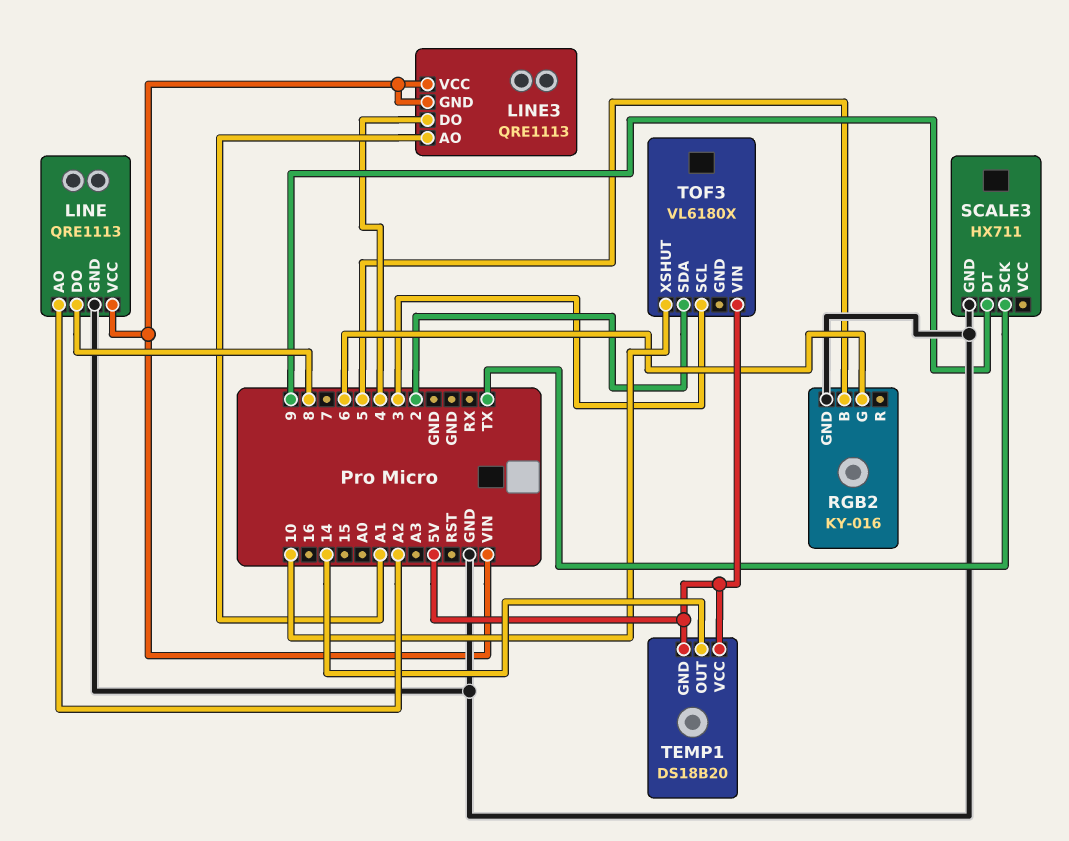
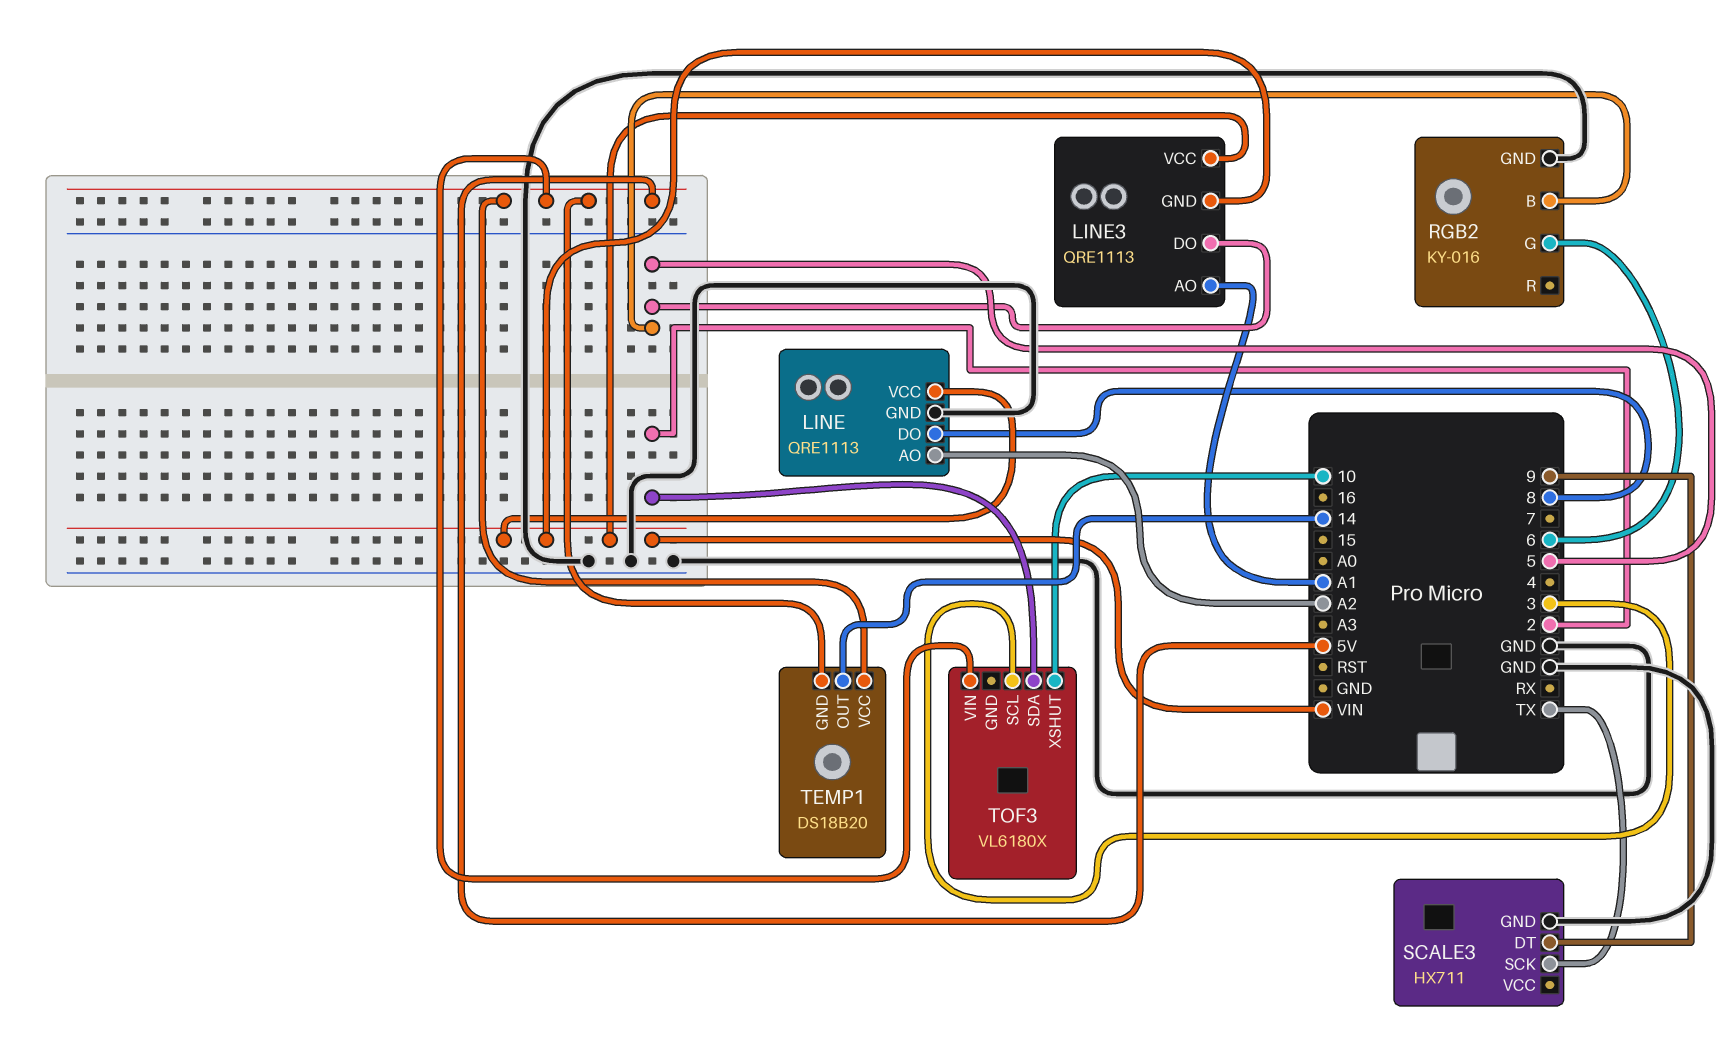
LINE3 pin DO: 4 -> 5

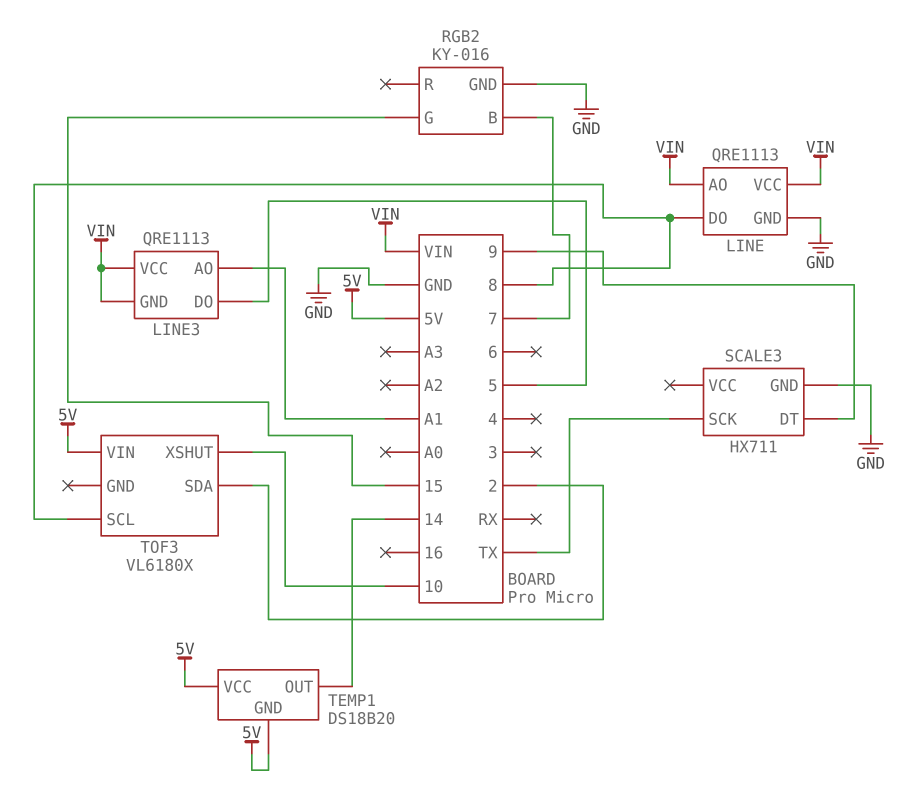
LINE pin AO: A2 -> VIN
RGB2 pin B: 5 -> 7
RGB2 pin G: 6 -> 15
TOF3 pin SCL: 3 -> 8

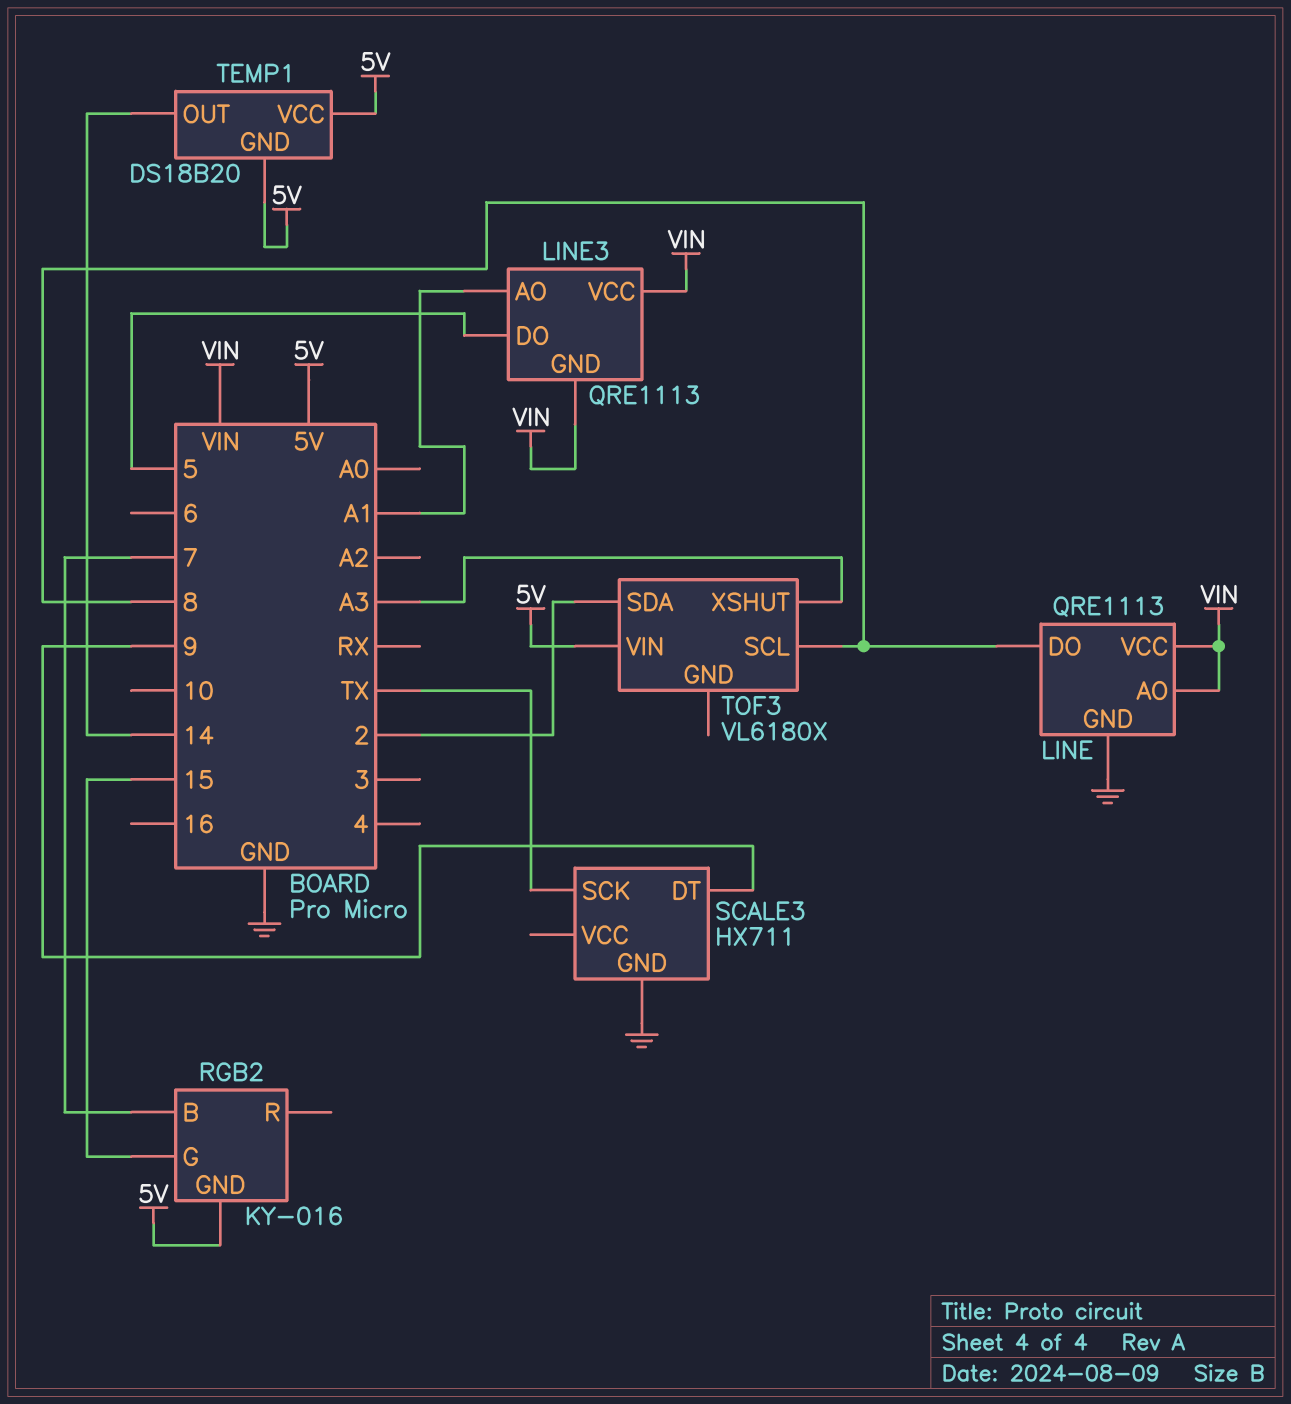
RGB2 pin GND: GND -> 5V
TOF3 pin XSHUT: 10 -> A3

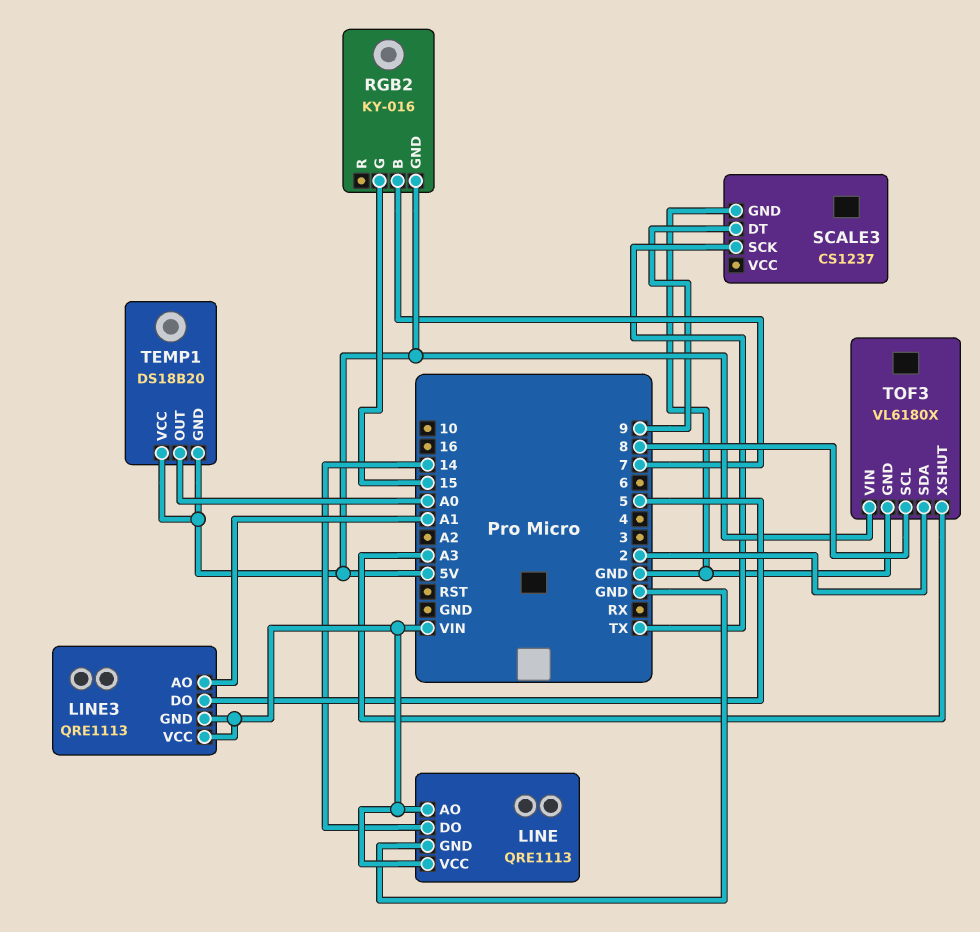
LINE pin DO: 8 -> 14
SCALE3: HX711 -> CS1237
TEMP1 pin OUT: 14 -> A0
TOF3 pin GND: none -> GND

